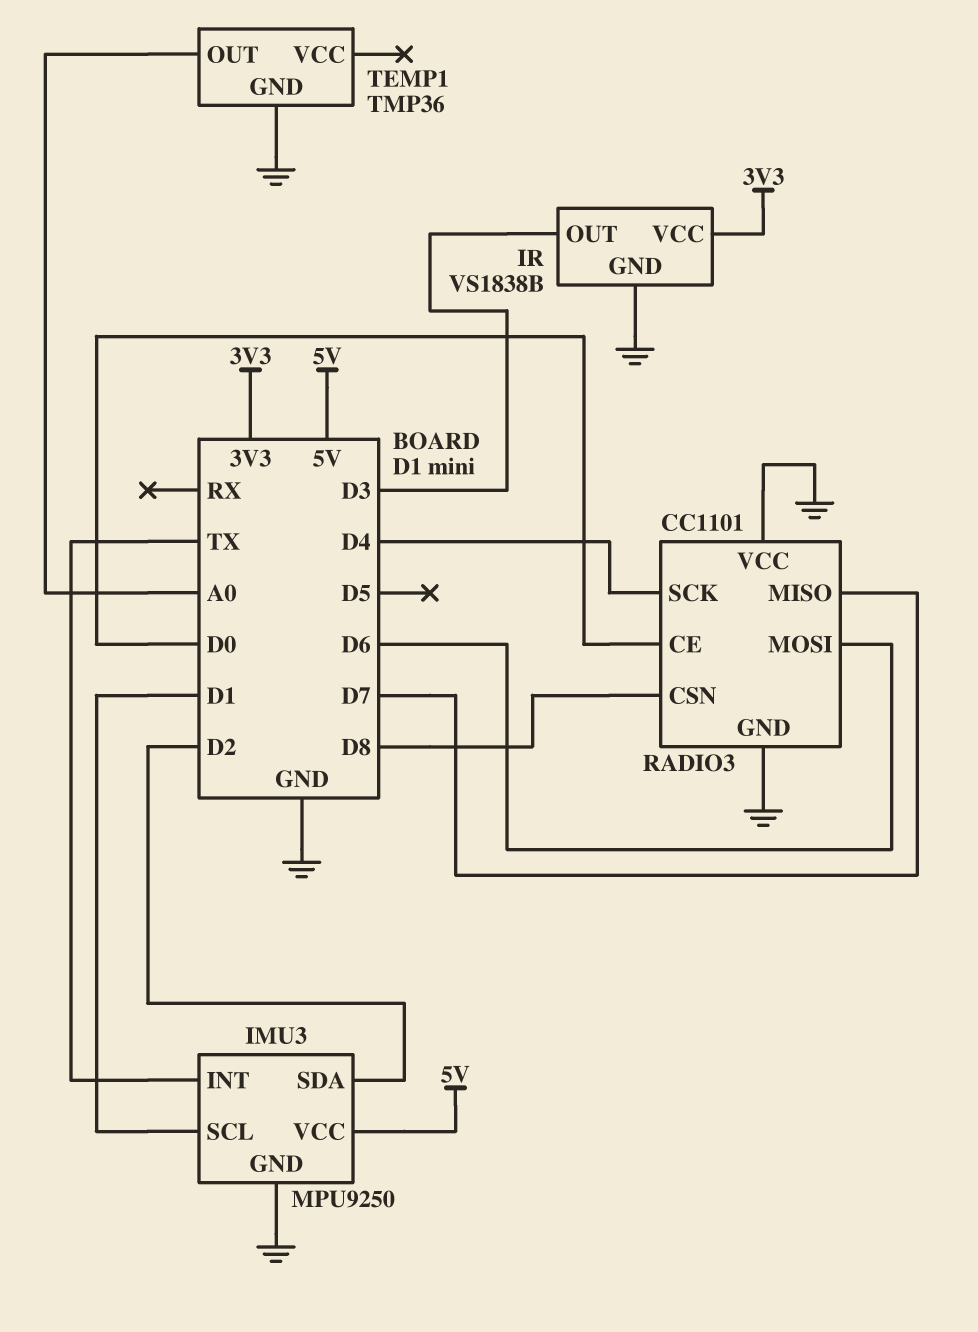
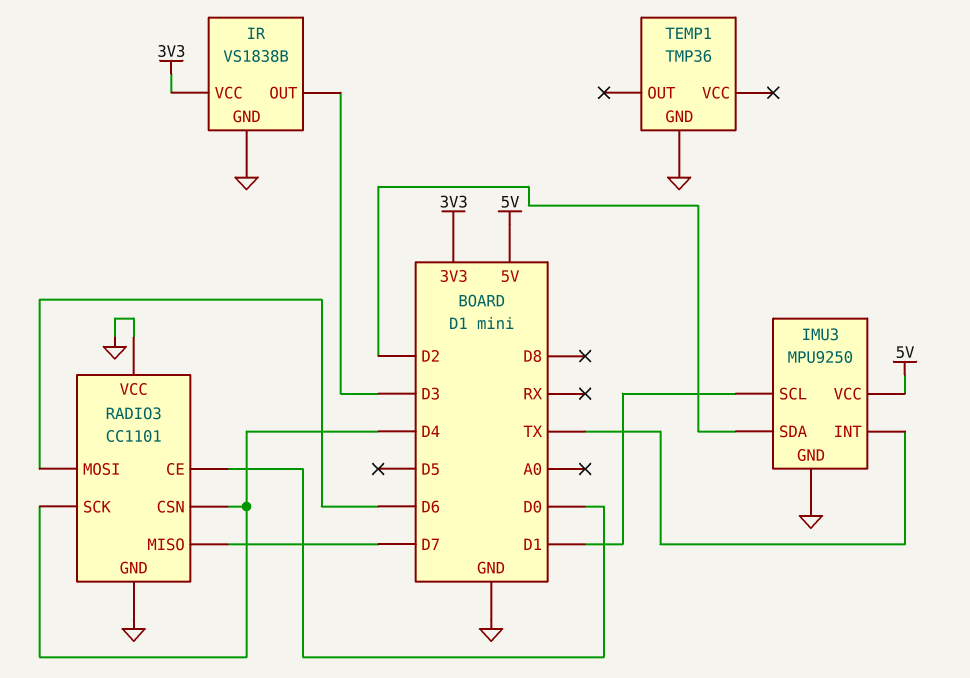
RADIO3 pin CSN: D8 -> D4
TEMP1 pin OUT: A0 -> none

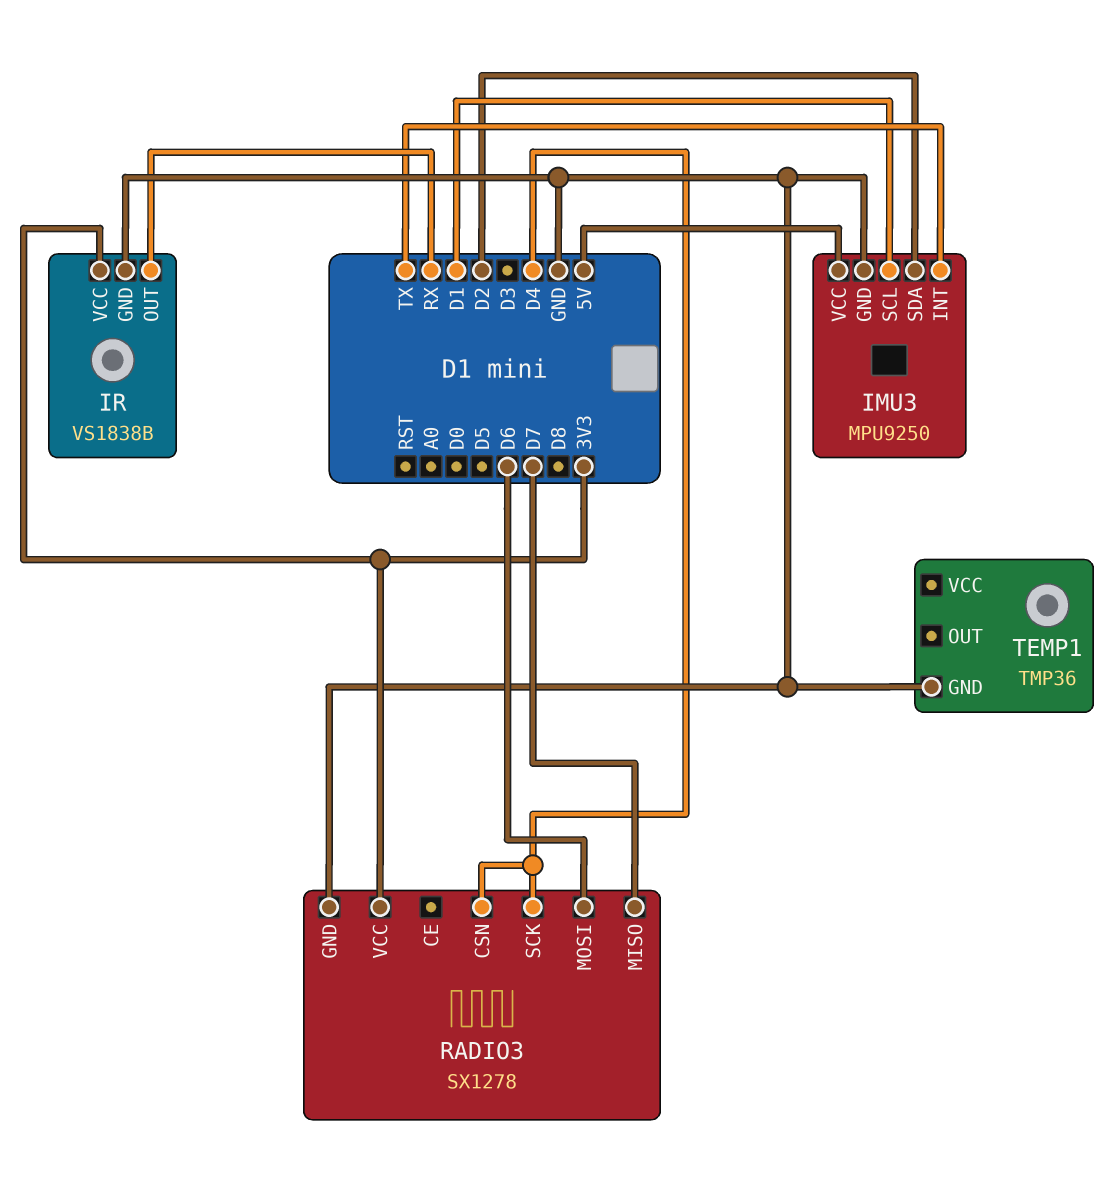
IR pin OUT: D3 -> RX
RADIO3: CC1101 -> SX1278
RADIO3 pin CE: D0 -> none
RADIO3 pin VCC: GND -> 3V3

